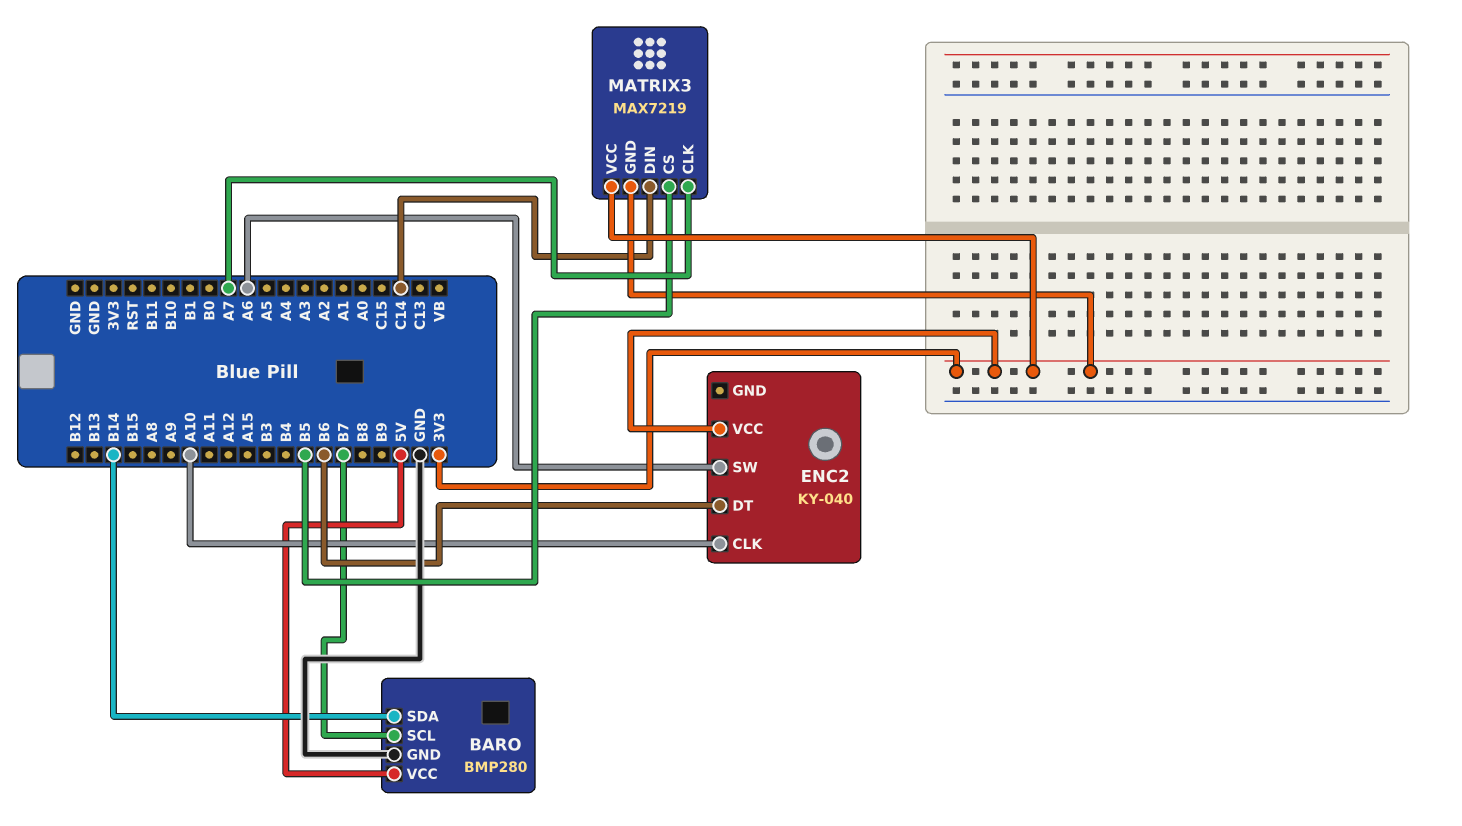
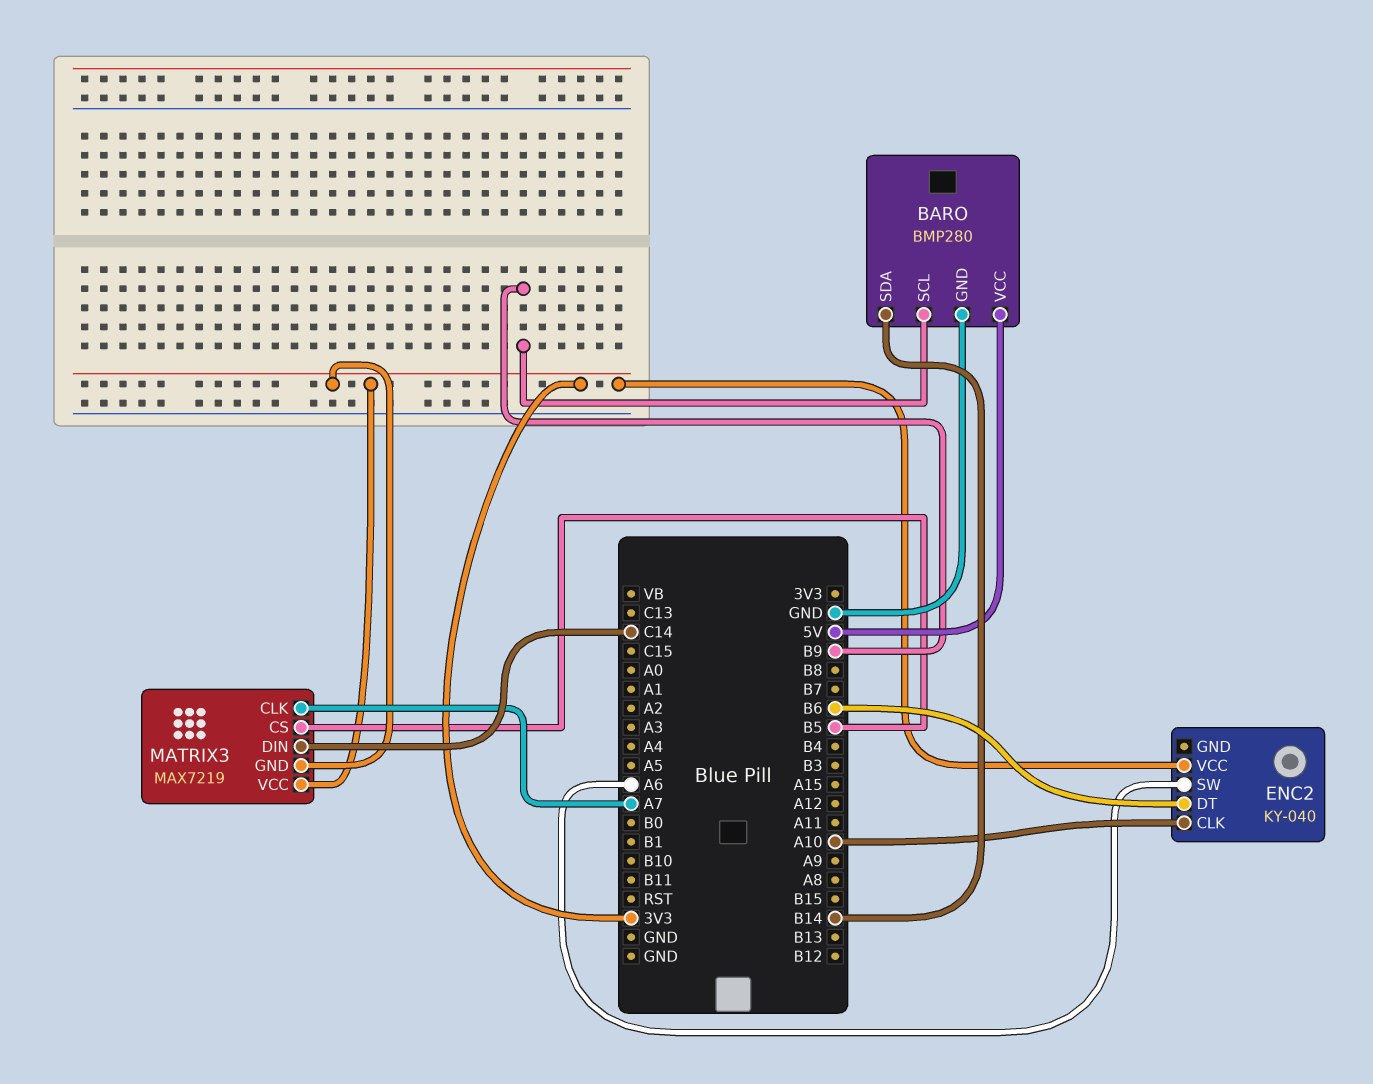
BARO pin SCL: B7 -> B9

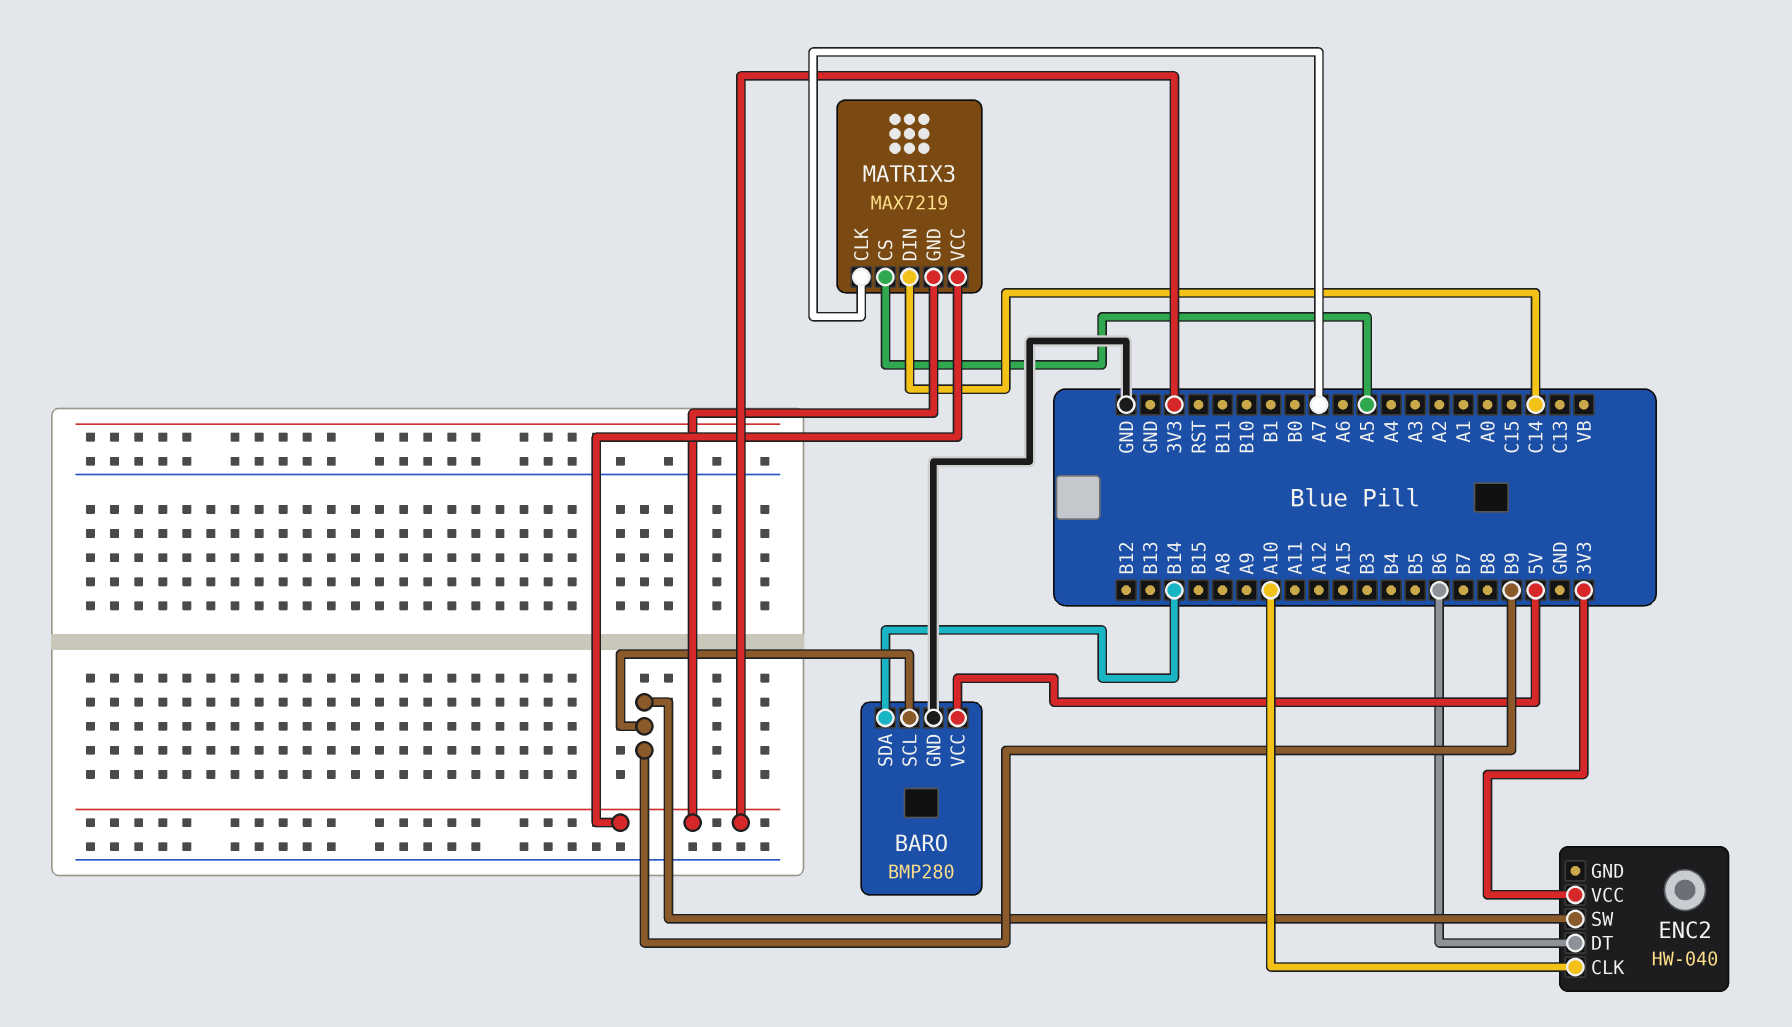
ENC2: KY-040 -> HW-040
ENC2 pin SW: A6 -> B9
MATRIX3 pin CS: B5 -> A5

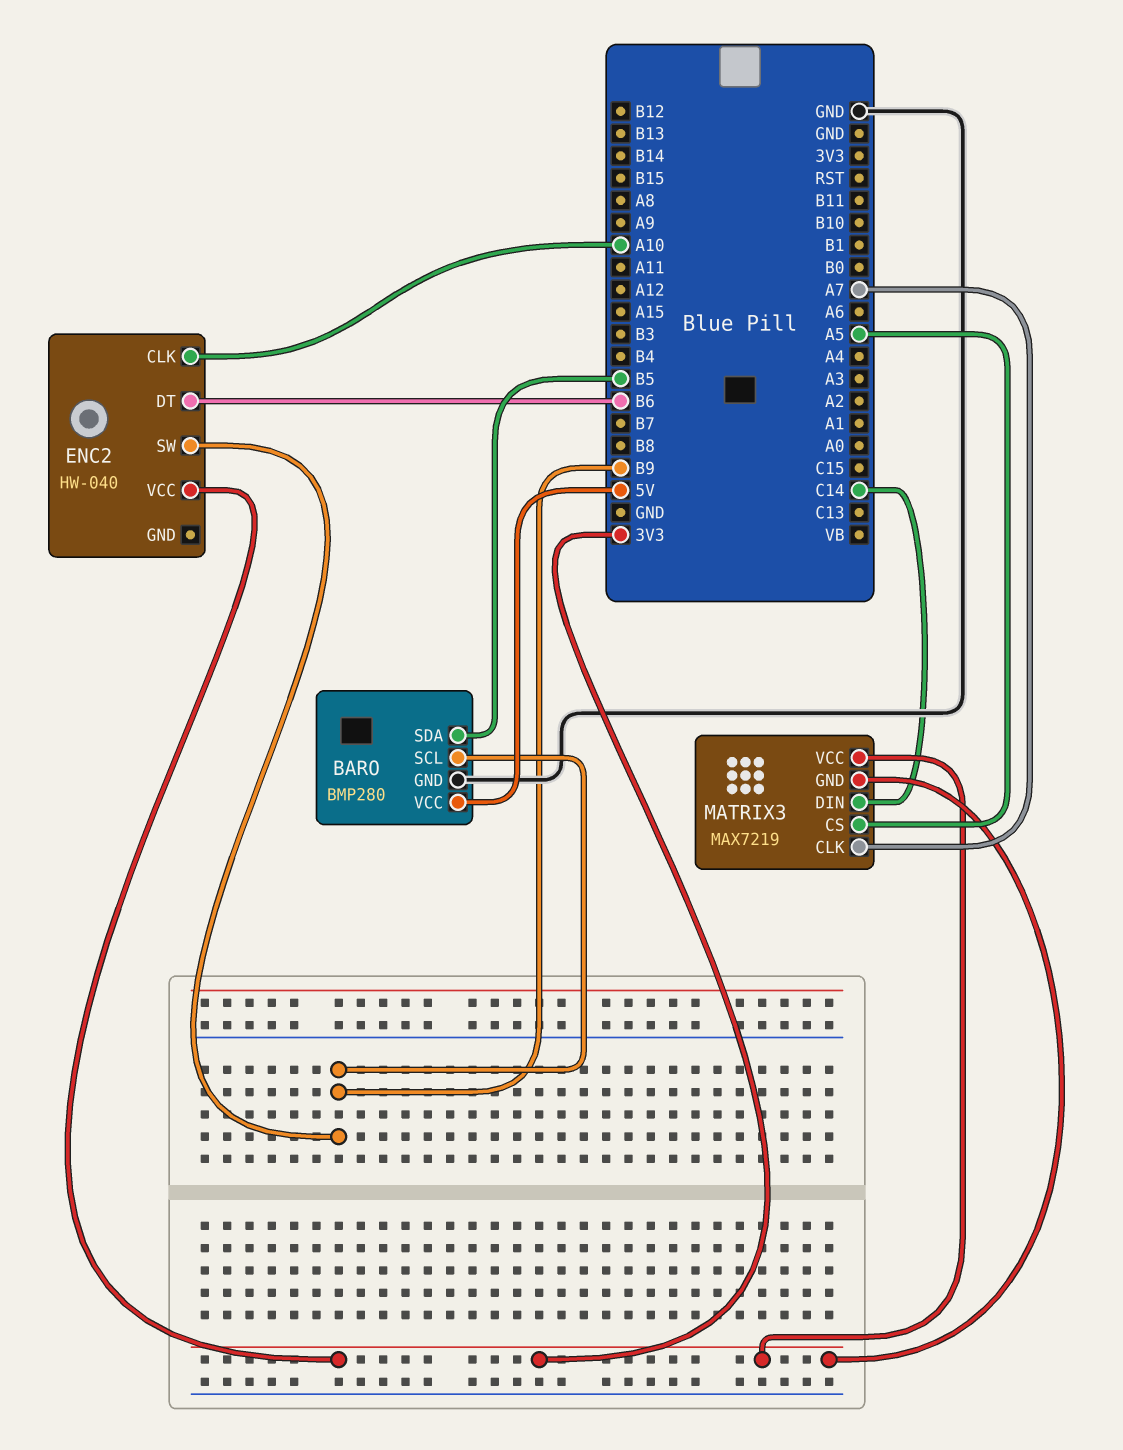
BARO pin SDA: B14 -> B5

